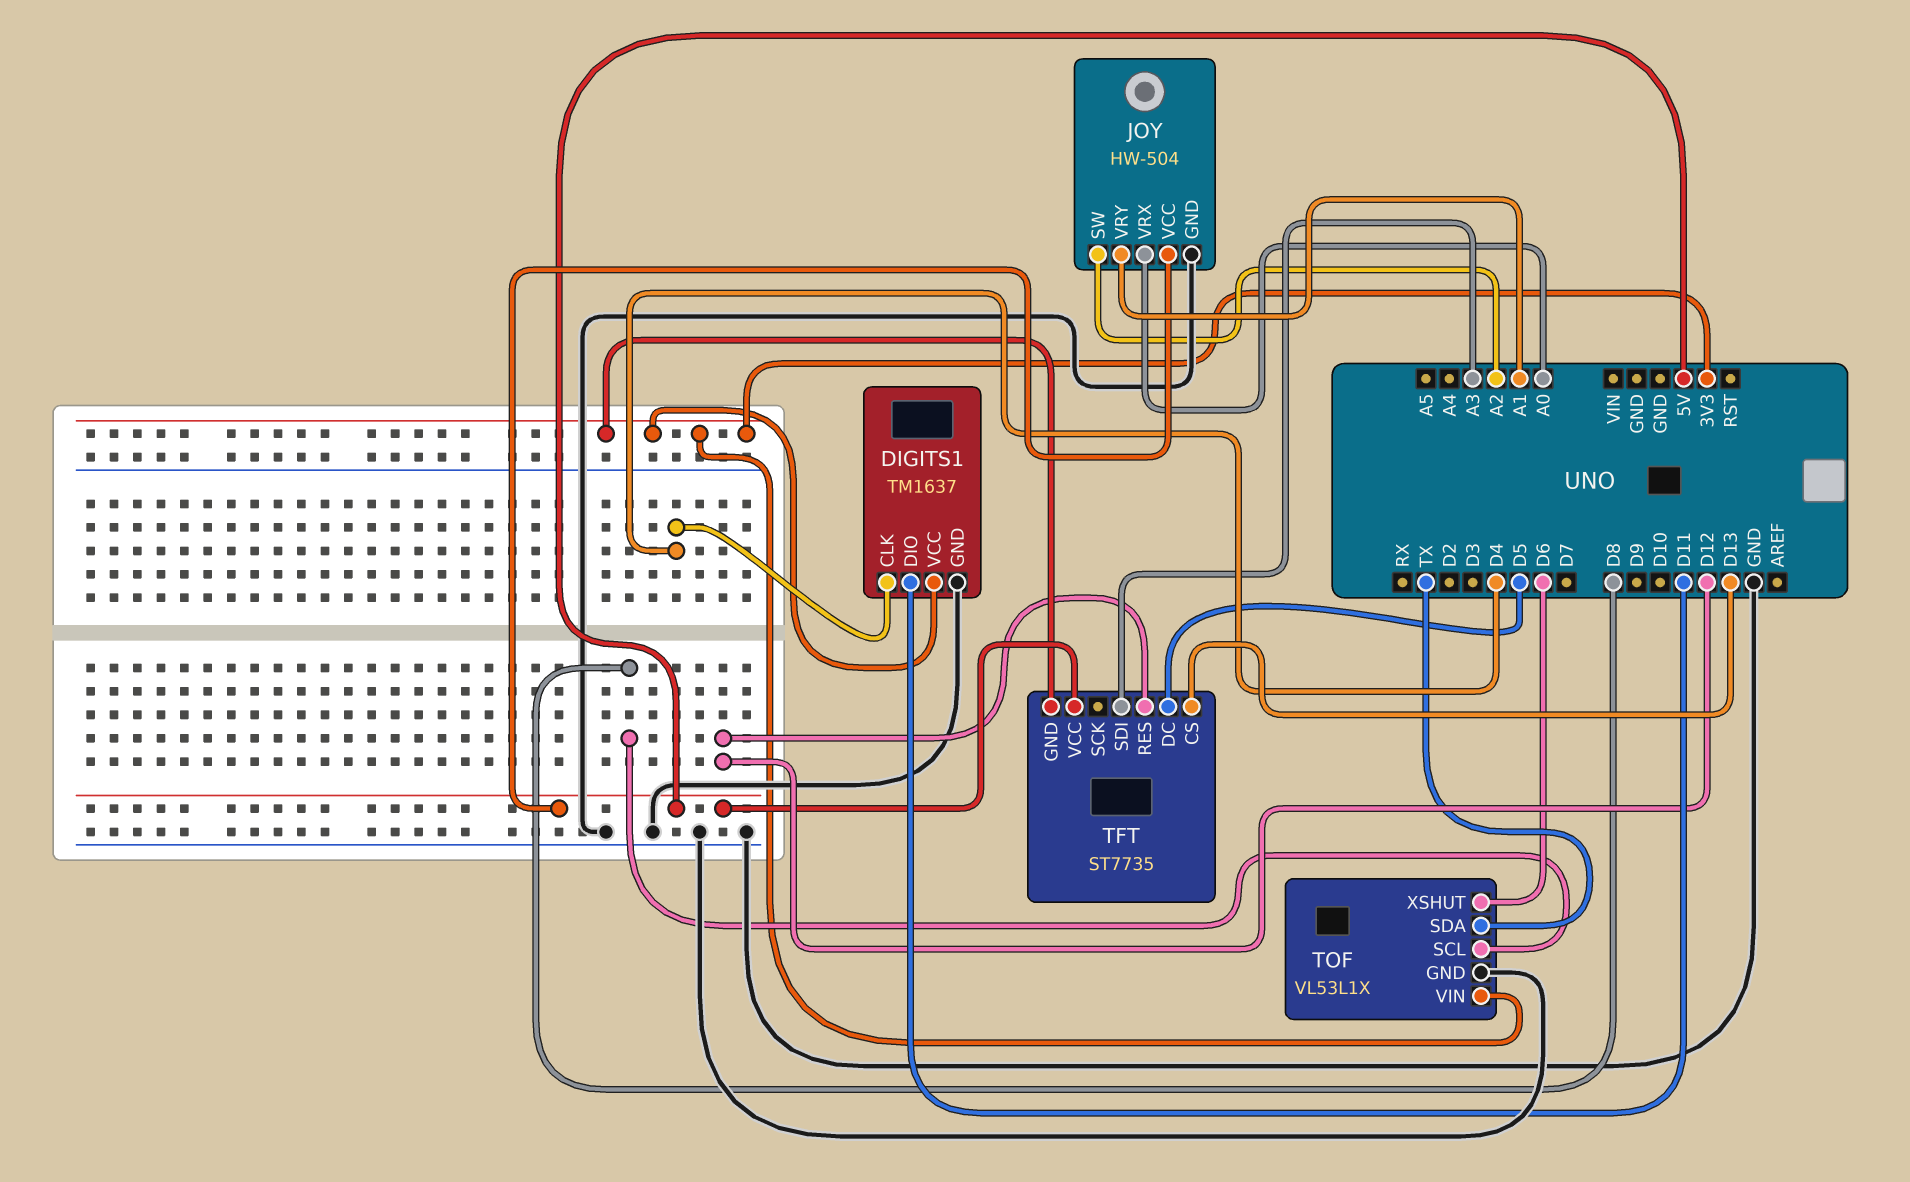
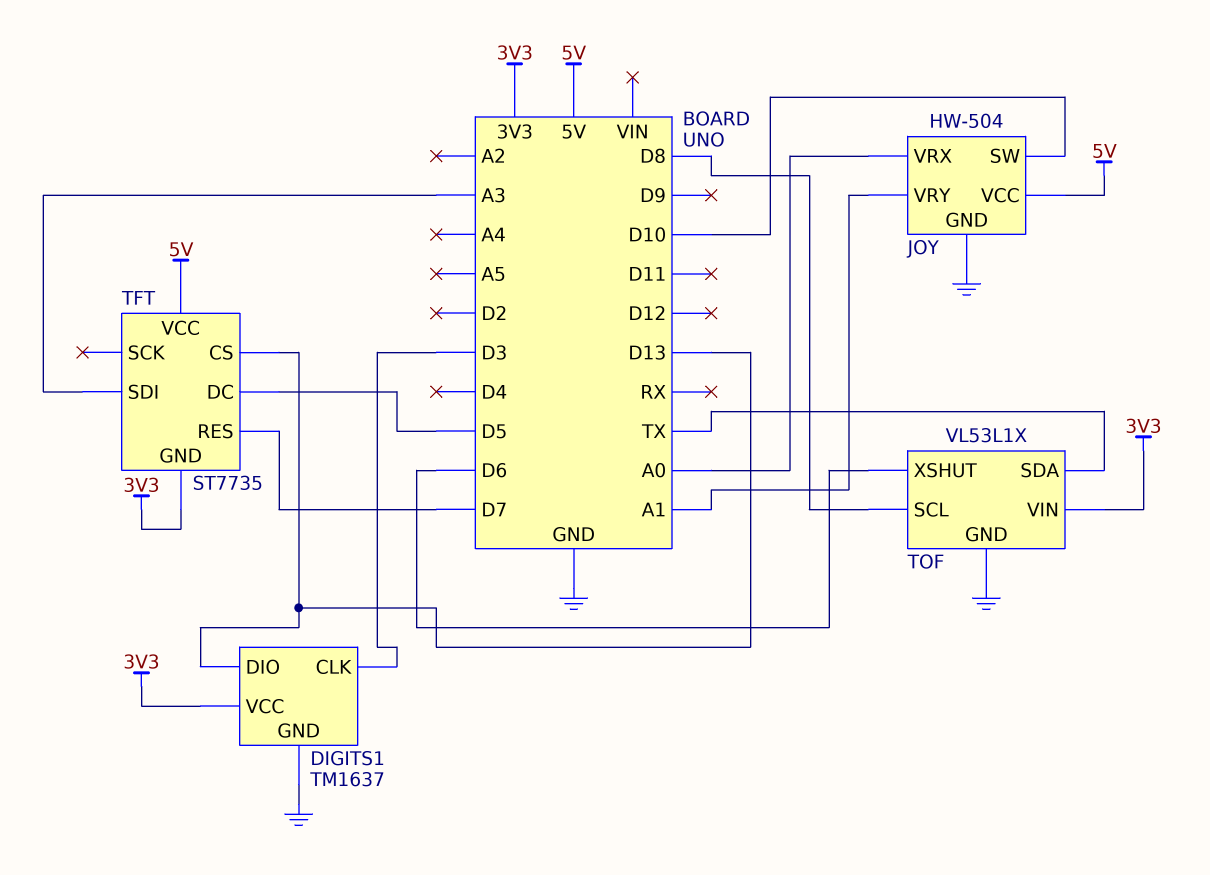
DIGITS1 pin CLK: D4 -> D3
DIGITS1 pin DIO: D11 -> D13
JOY pin SW: A2 -> D10
TFT pin RES: D12 -> D7

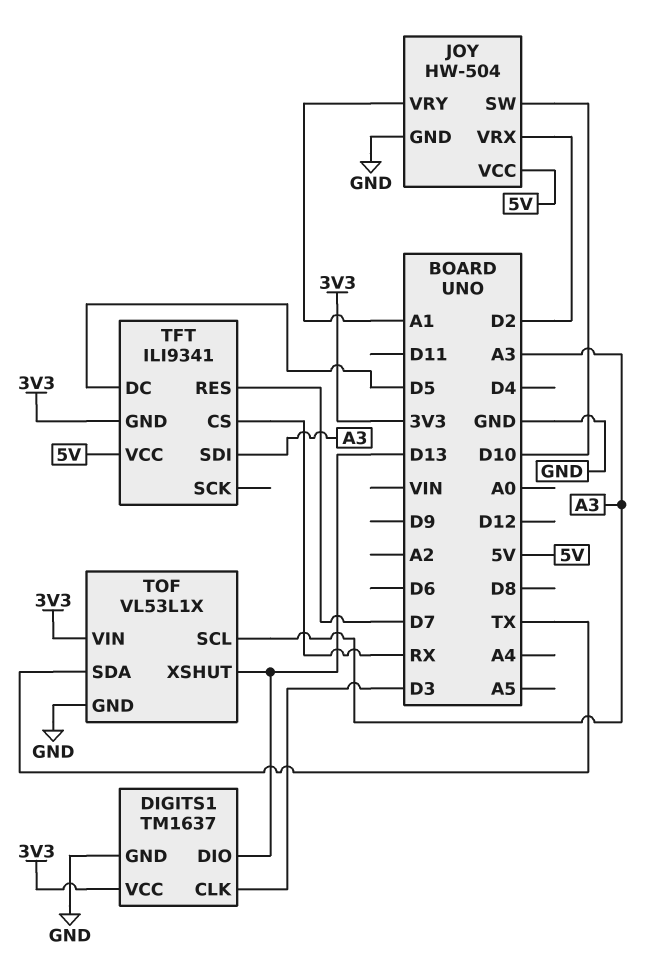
JOY pin VRX: A0 -> D2
TFT: ST7735 -> ILI9341
TFT pin CS: D13 -> RX
TOF pin SCL: D8 -> A3
TOF pin XSHUT: D6 -> D13

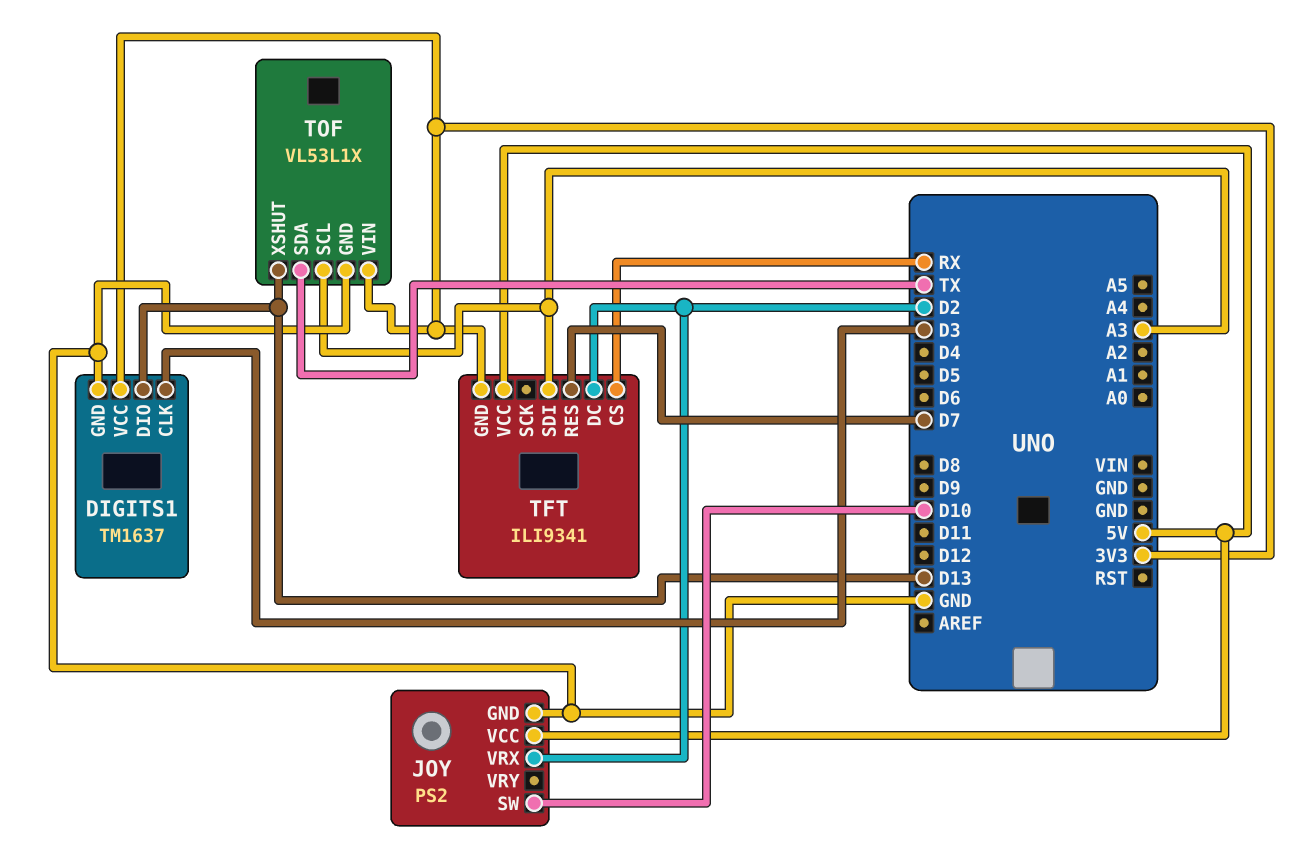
JOY: HW-504 -> PS2
JOY pin VRY: A1 -> none
TFT pin DC: D5 -> D2

